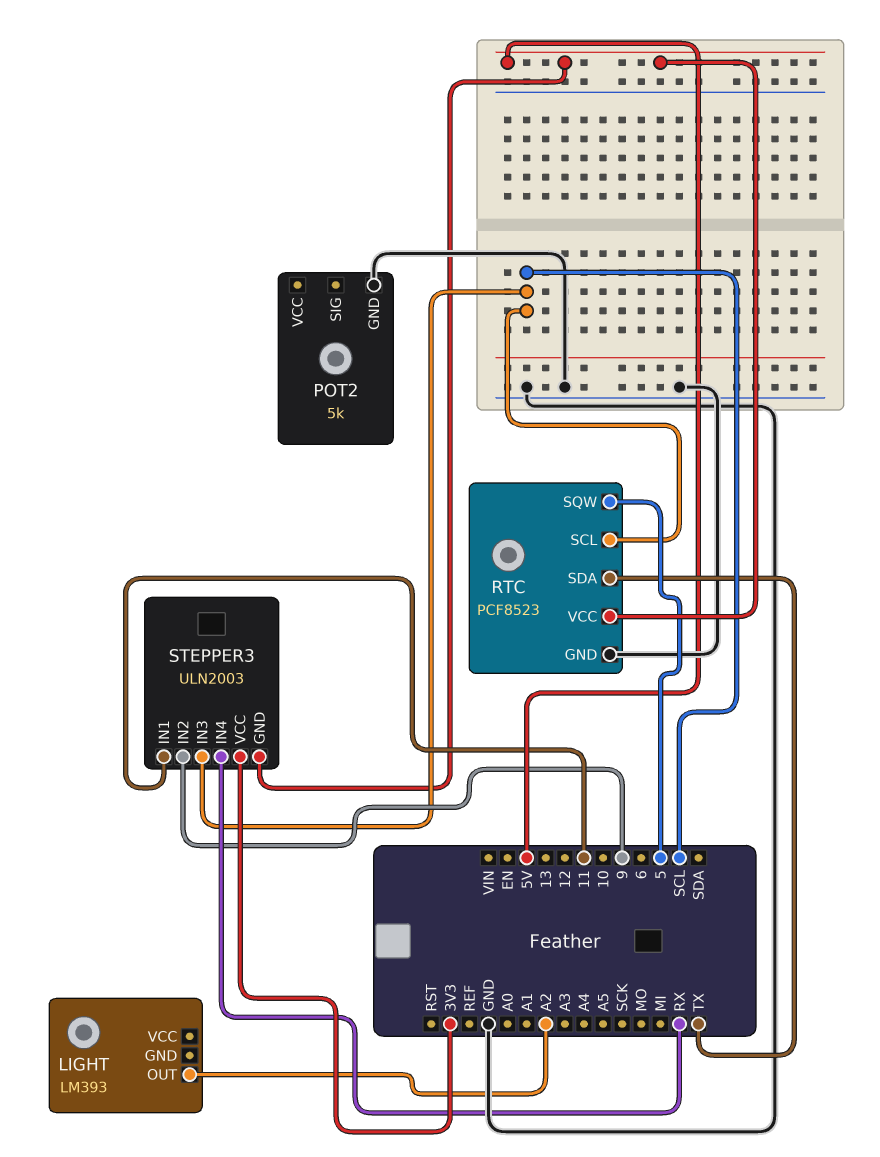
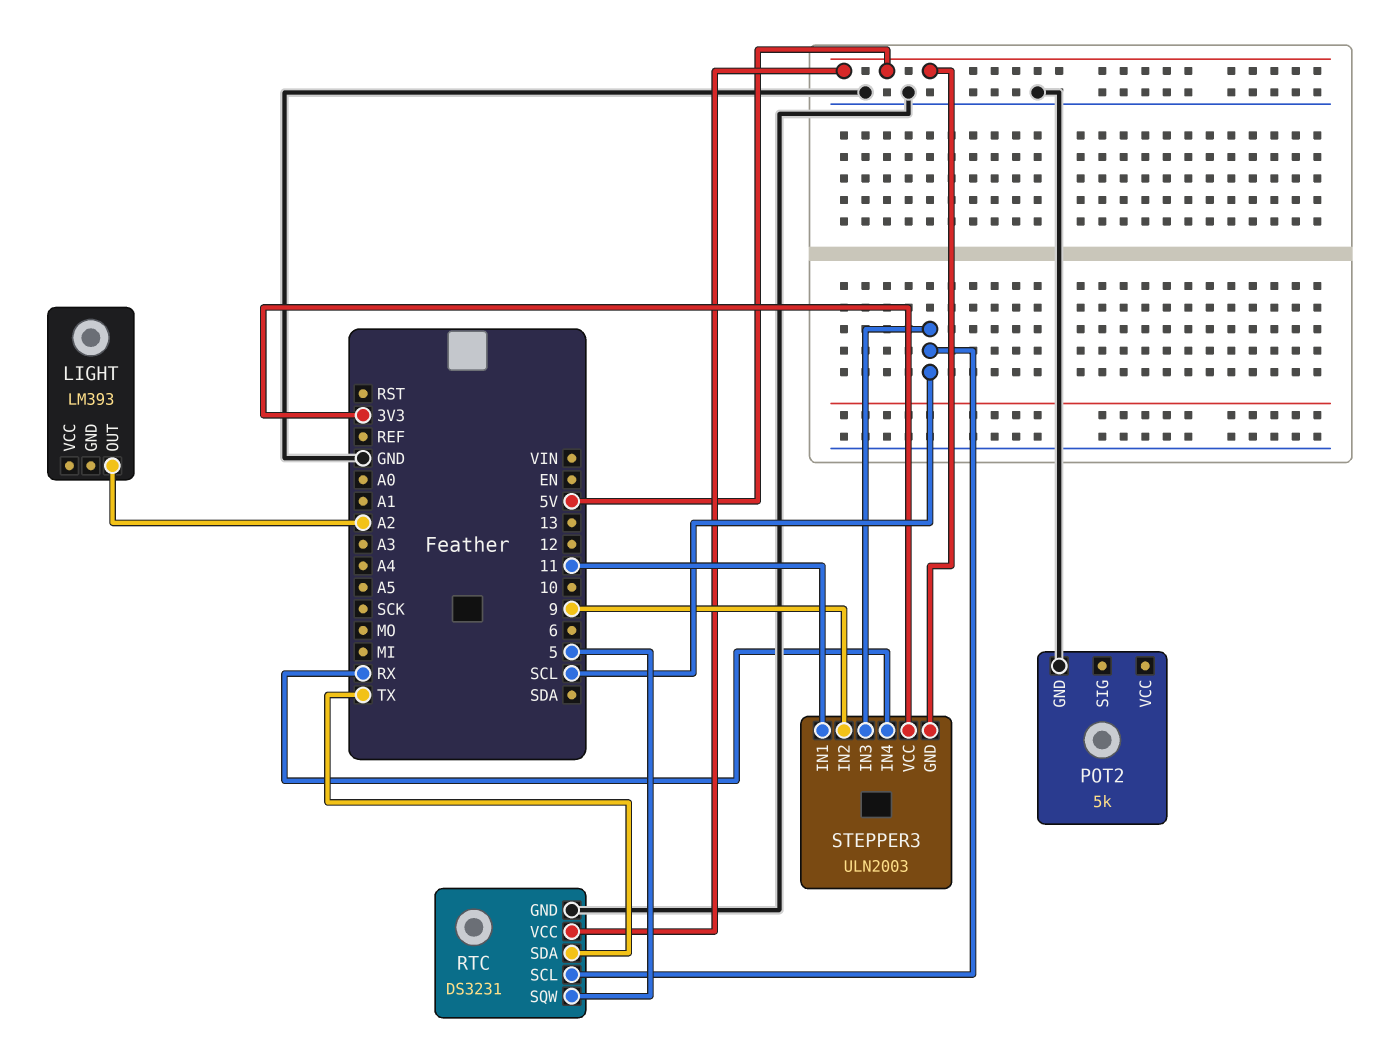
RTC: PCF8523 -> DS3231

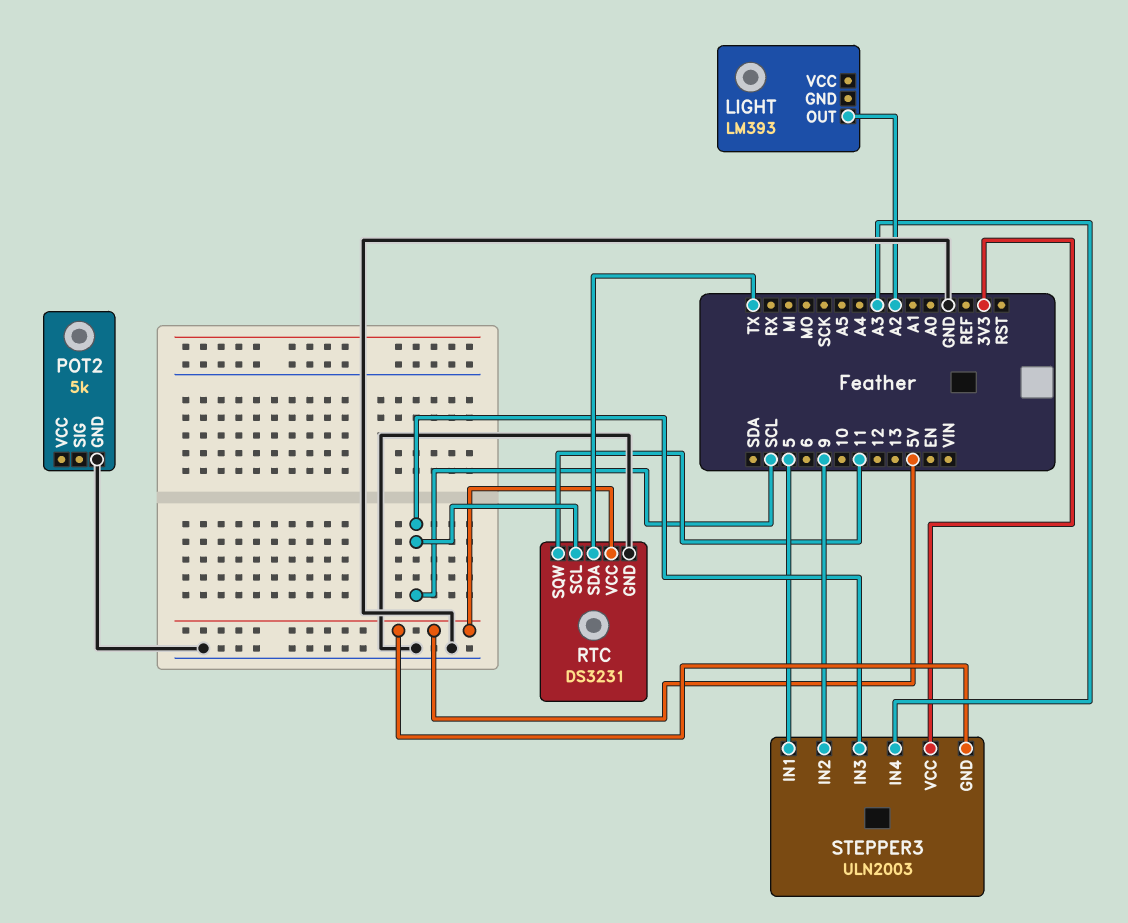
RTC pin SQW: 5 -> 11
STEPPER3 pin IN1: 11 -> 5
STEPPER3 pin IN4: RX -> A3

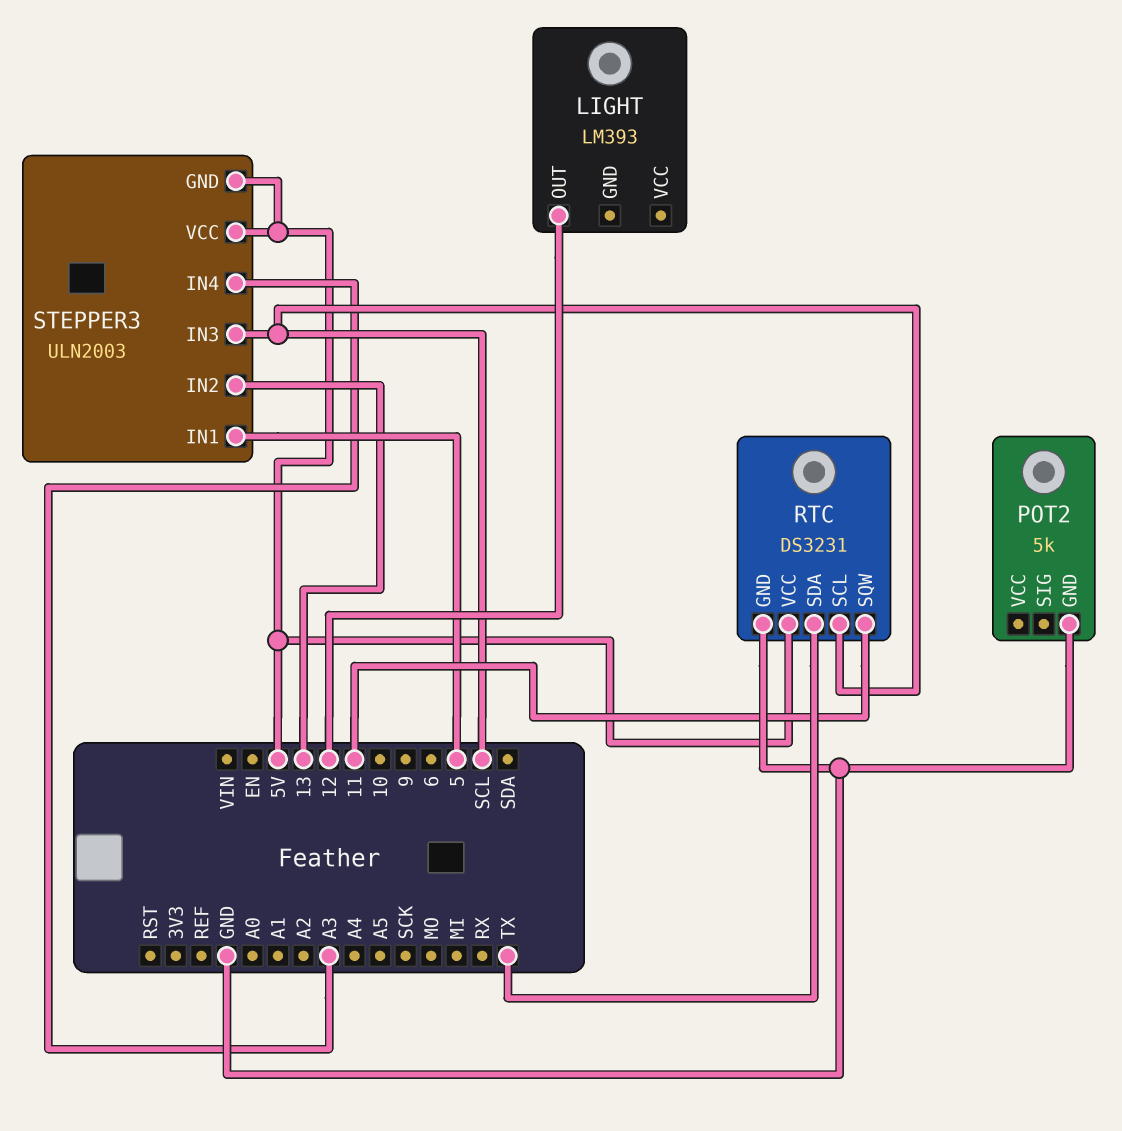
LIGHT pin OUT: A2 -> 12
STEPPER3 pin IN2: 9 -> 13
STEPPER3 pin VCC: 3V3 -> 5V

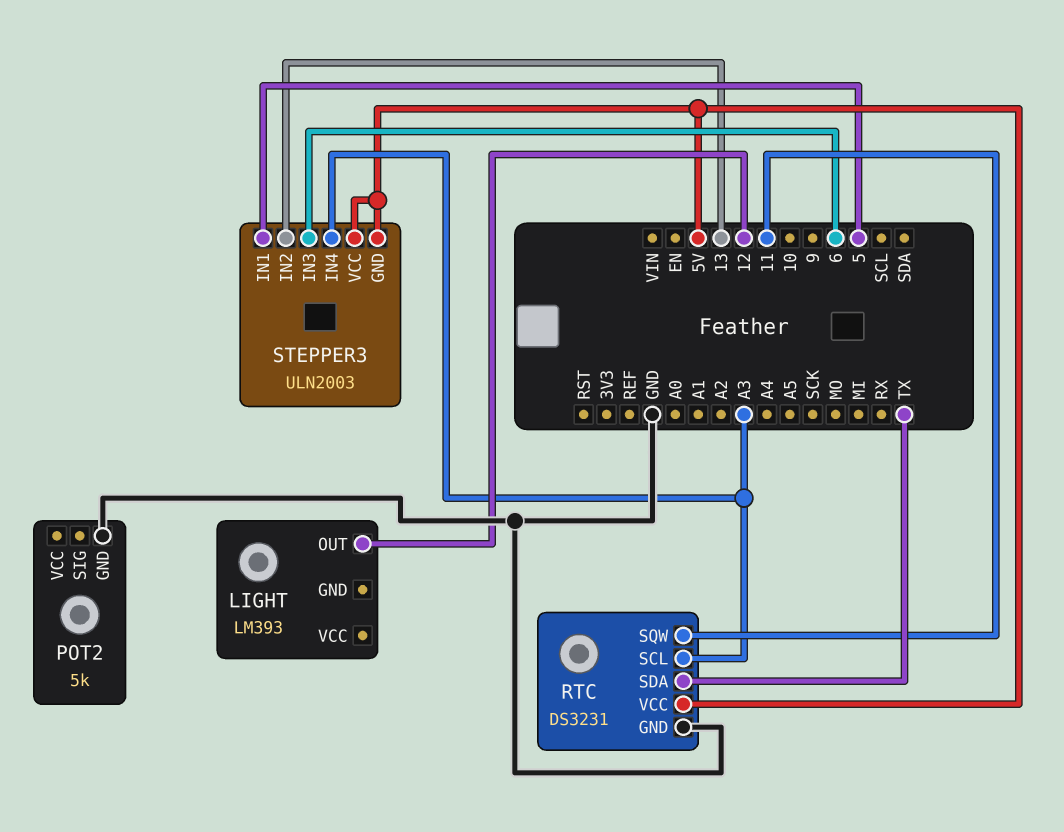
RTC pin SCL: SCL -> A3
STEPPER3 pin IN3: SCL -> 6

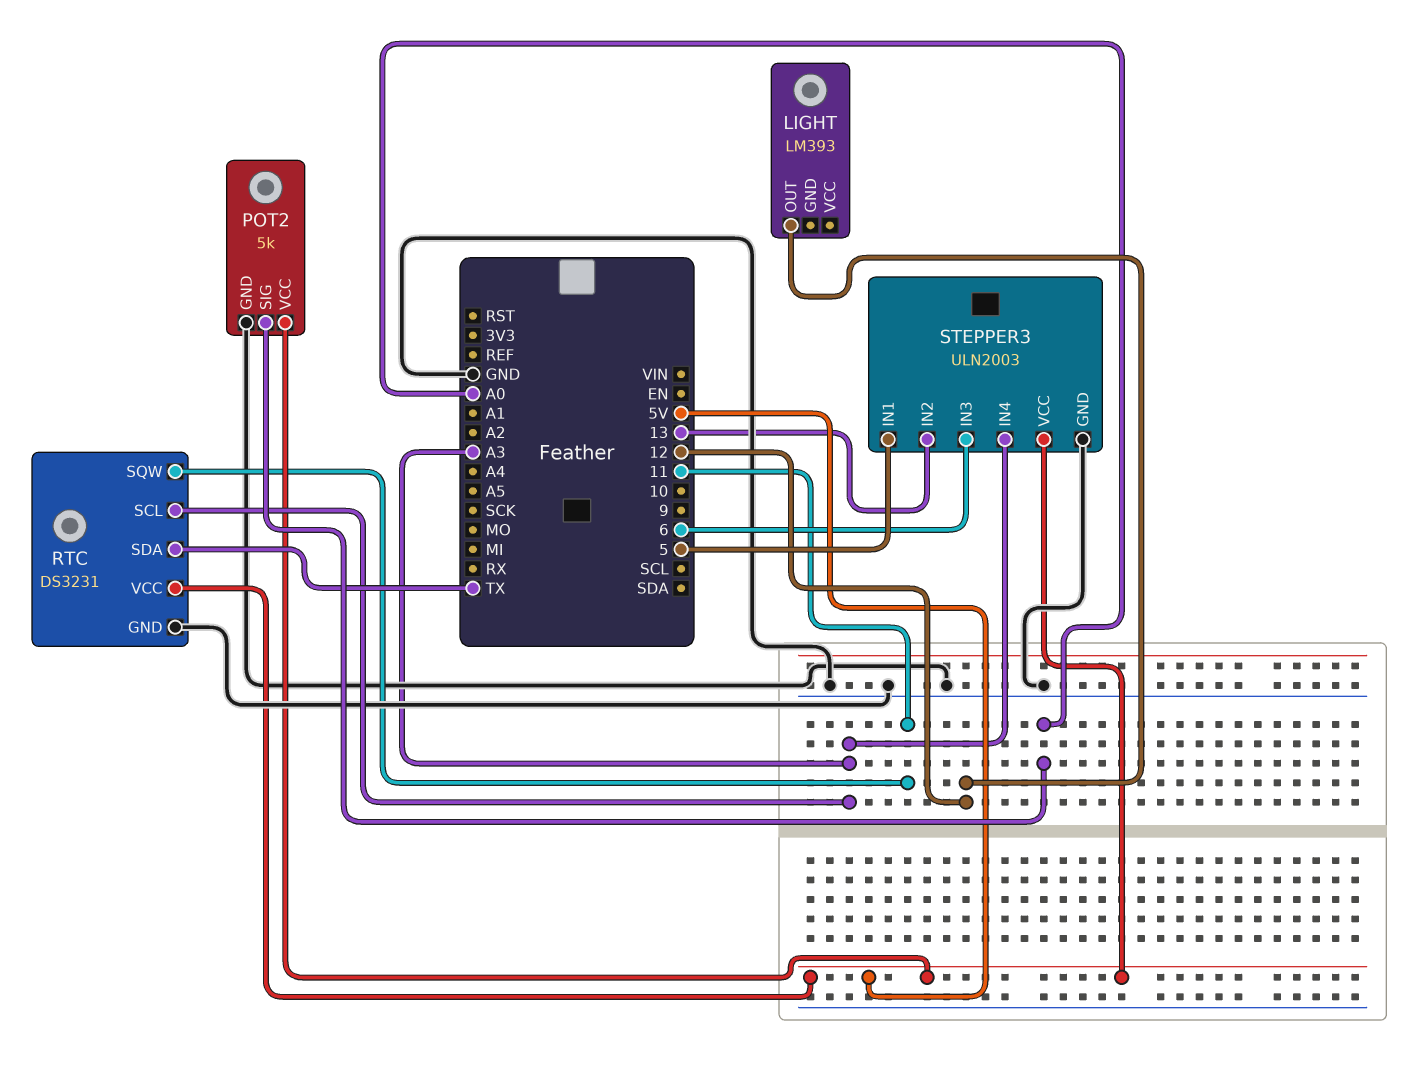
POT2 pin SIG: none -> A0
POT2 pin VCC: none -> 5V
STEPPER3 pin GND: 5V -> GND

